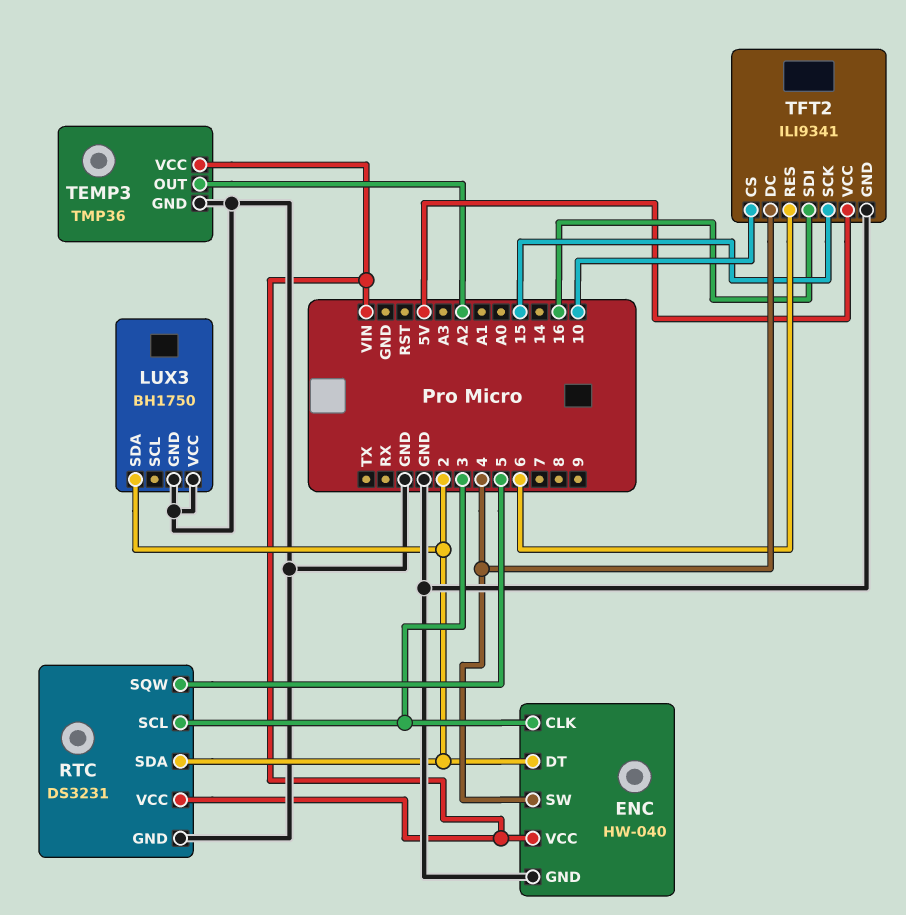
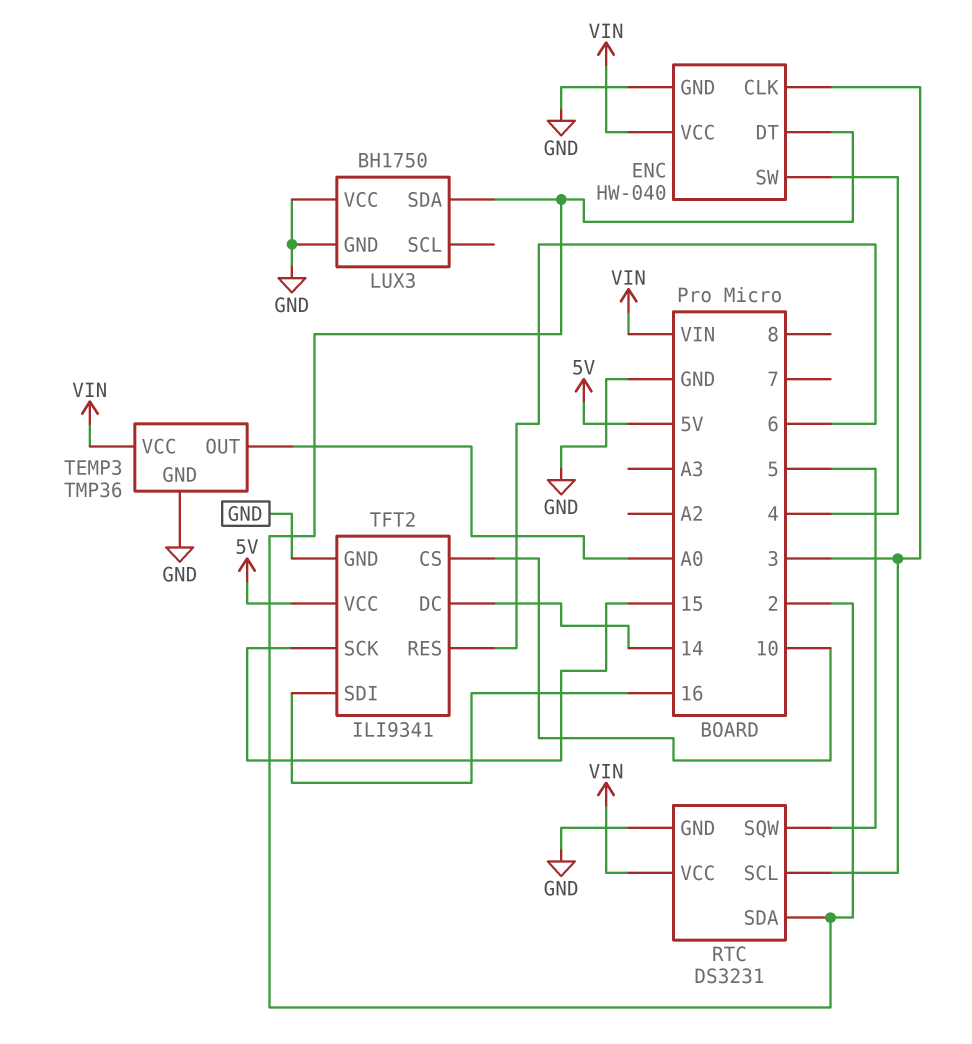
TEMP3 pin OUT: A2 -> A0
TFT2 pin DC: 4 -> 14

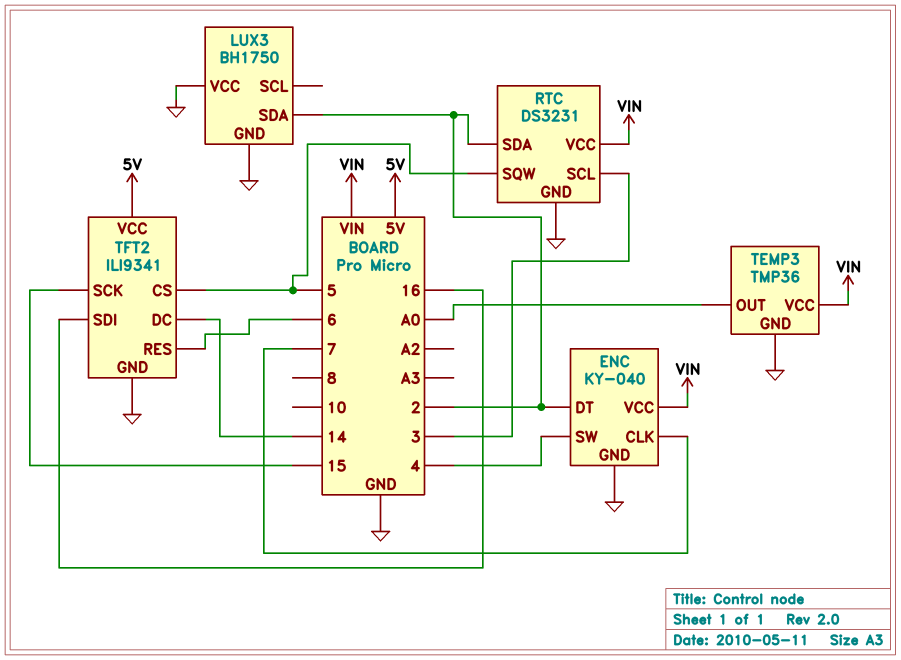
ENC: HW-040 -> KY-040
ENC pin CLK: 3 -> 7
TFT2 pin CS: 10 -> 5

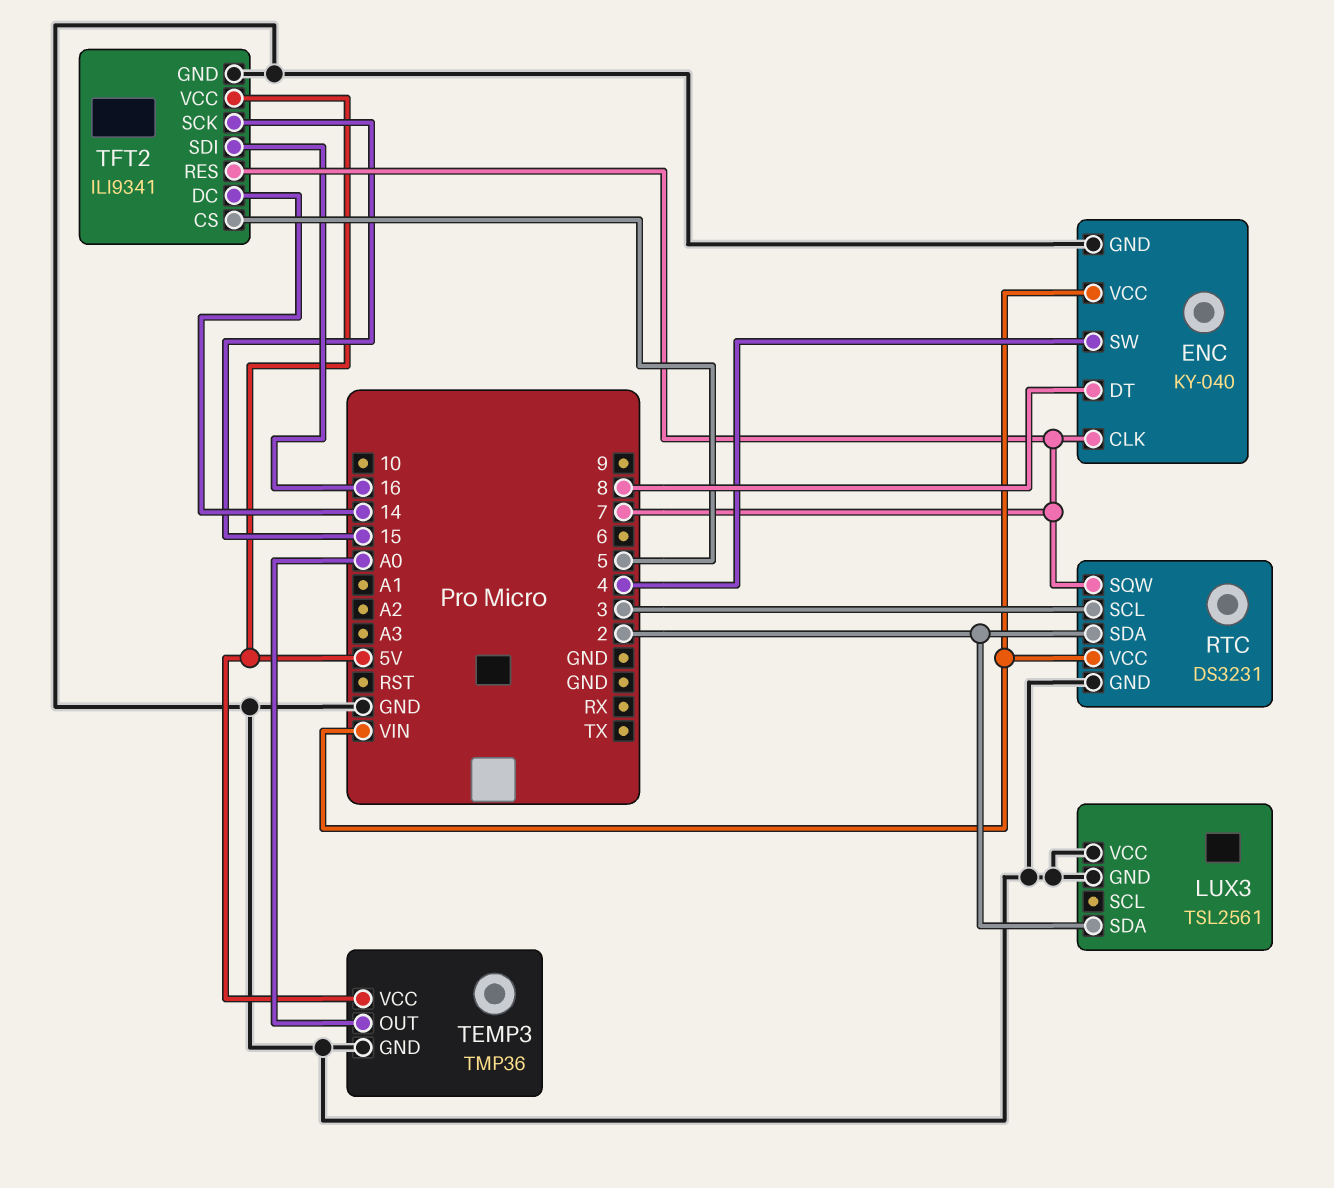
ENC pin DT: 2 -> 8
LUX3: BH1750 -> TSL2561
RTC pin SQW: 5 -> 7
TEMP3 pin VCC: VIN -> 5V
TFT2 pin RES: 6 -> 7

